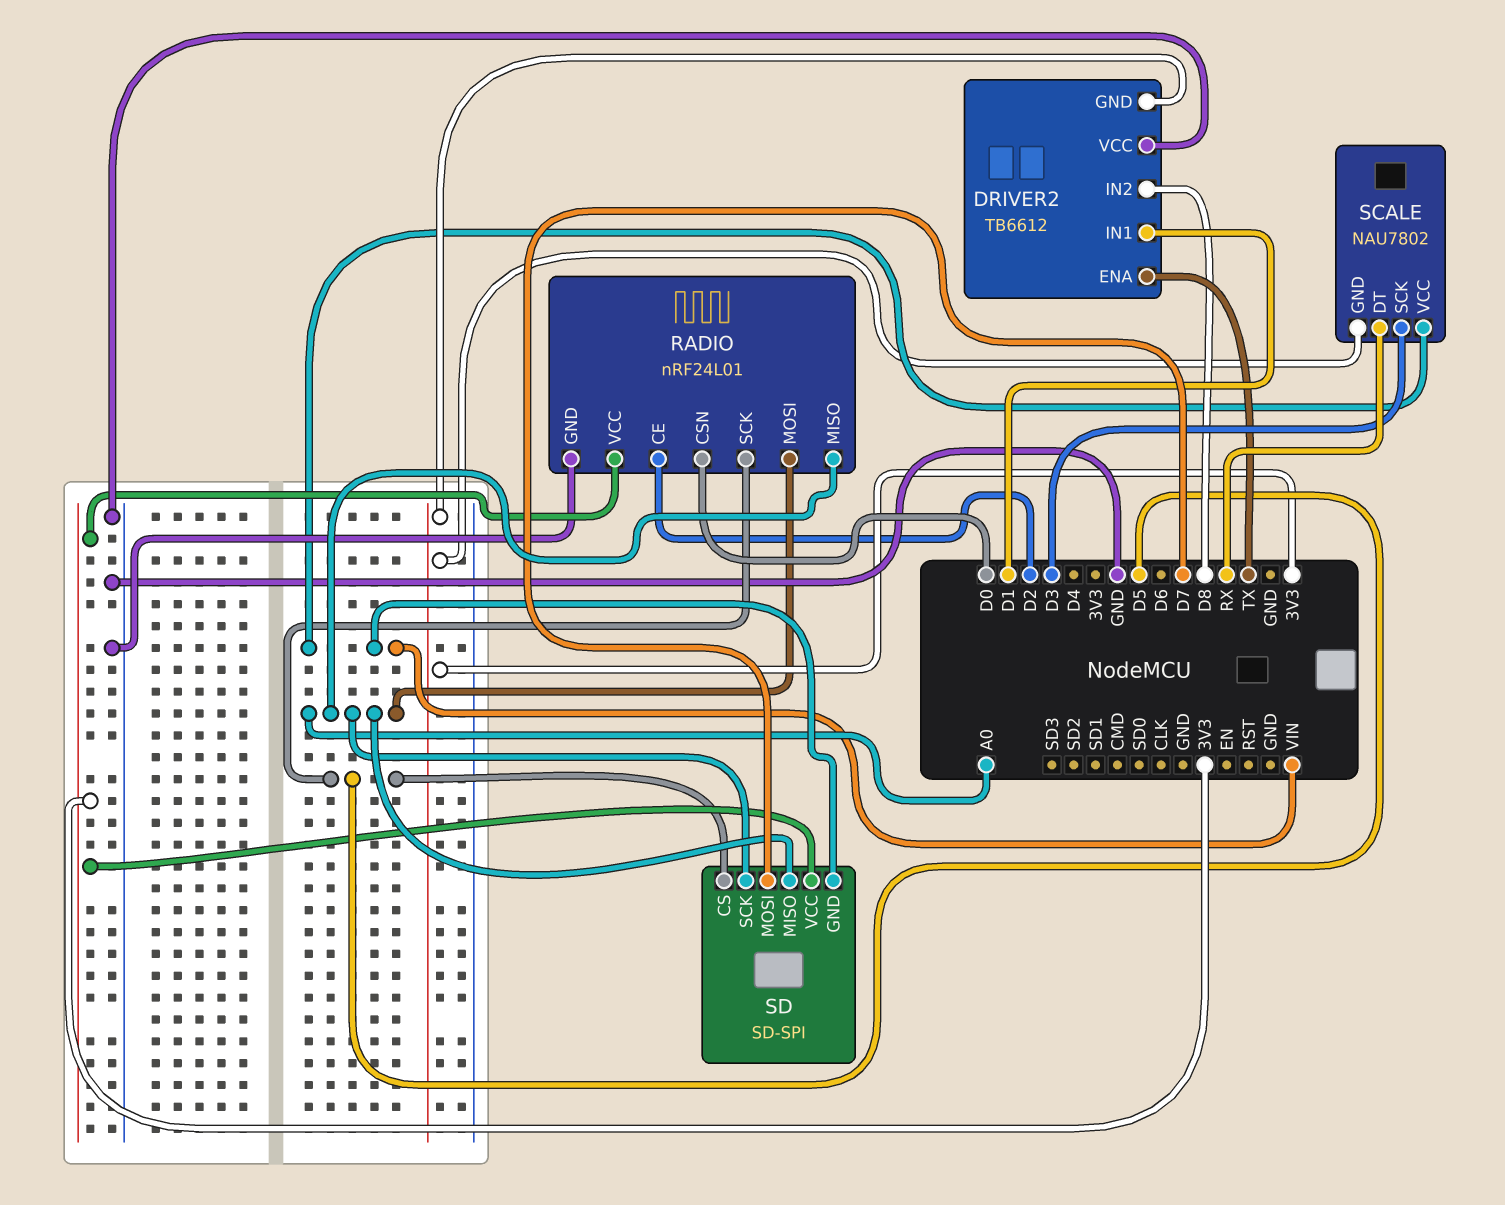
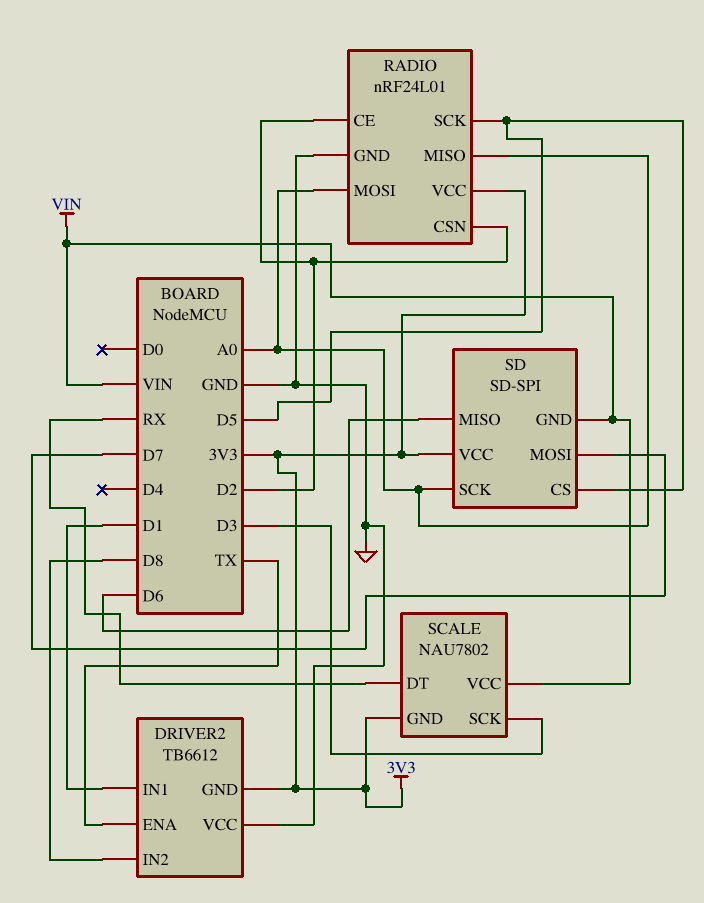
RADIO pin CSN: D0 -> D2
SD pin MISO: A0 -> D6

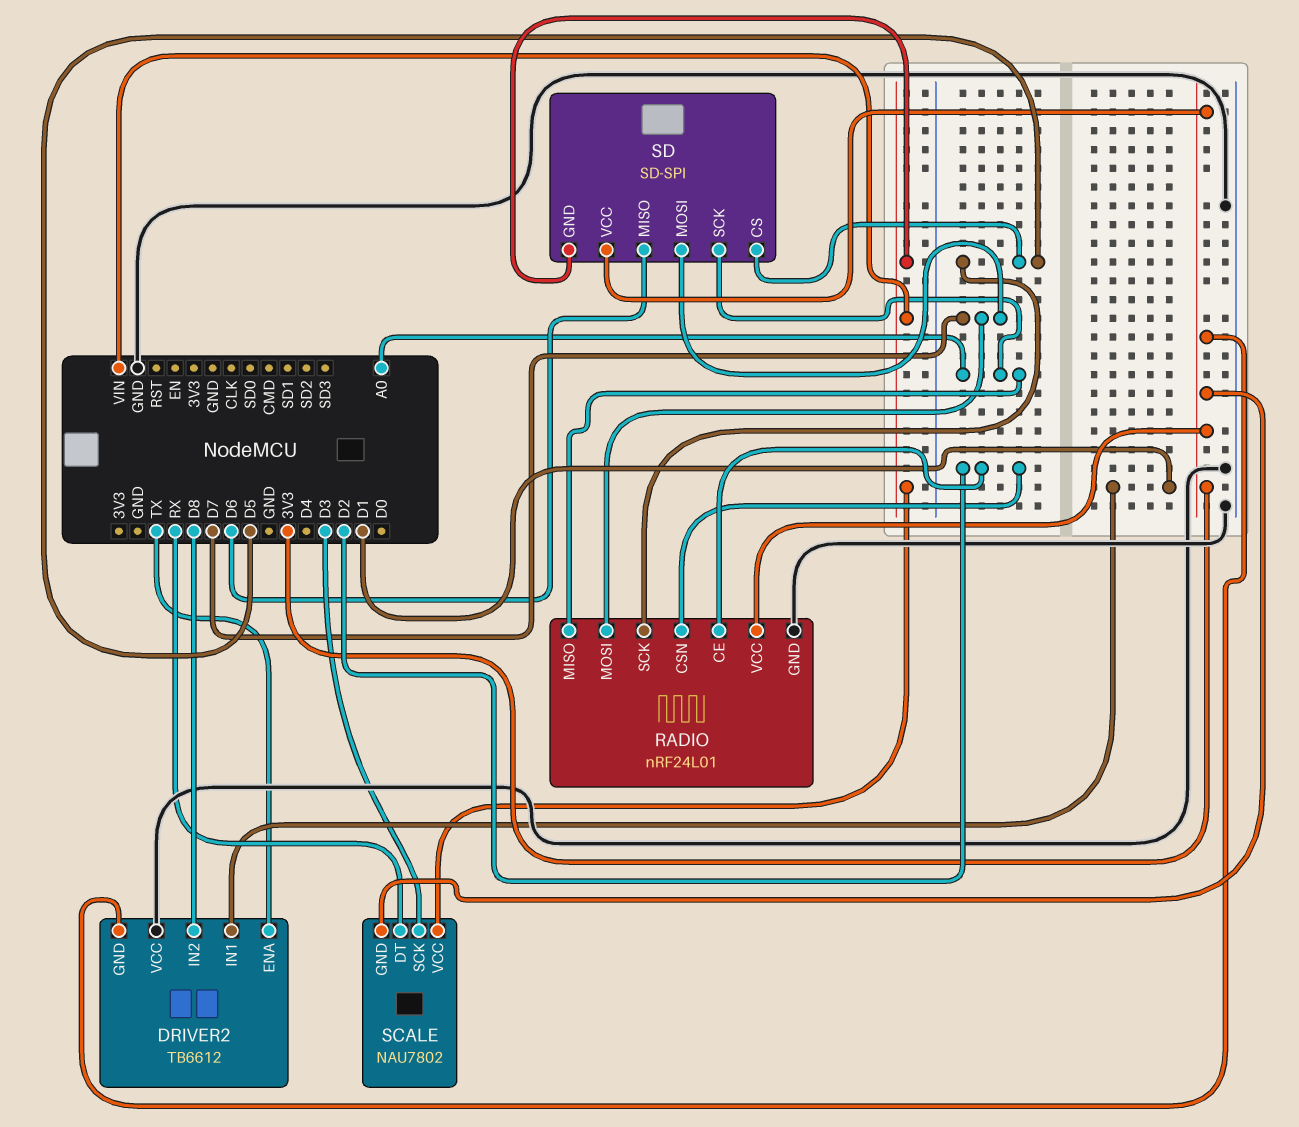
RADIO pin MOSI: A0 -> D7

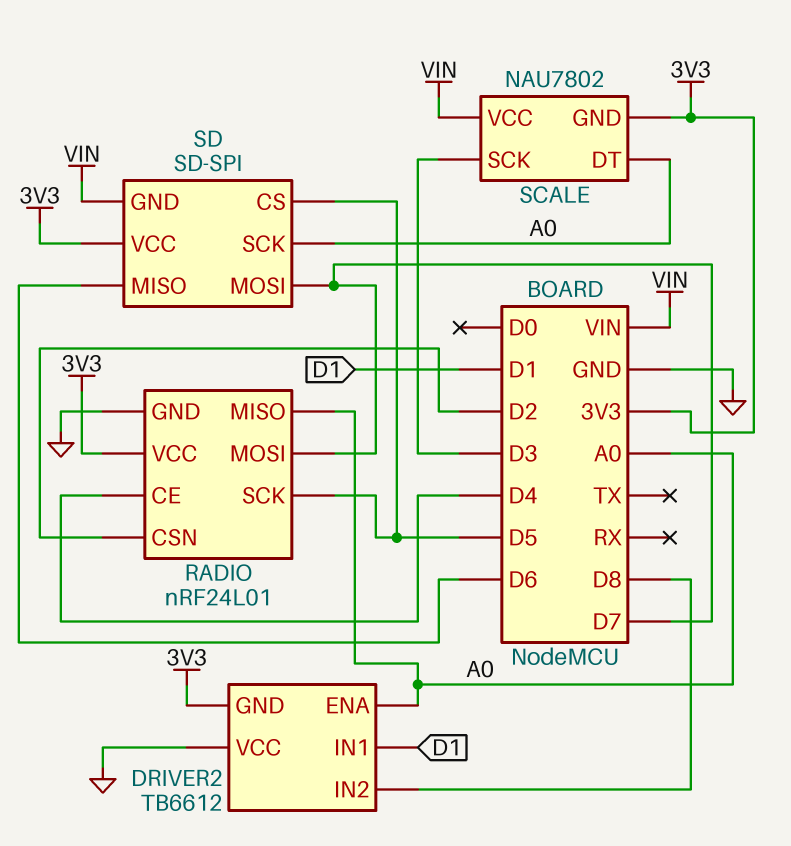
DRIVER2 pin ENA: TX -> A0
RADIO pin CE: D2 -> D4
SCALE pin DT: RX -> A0

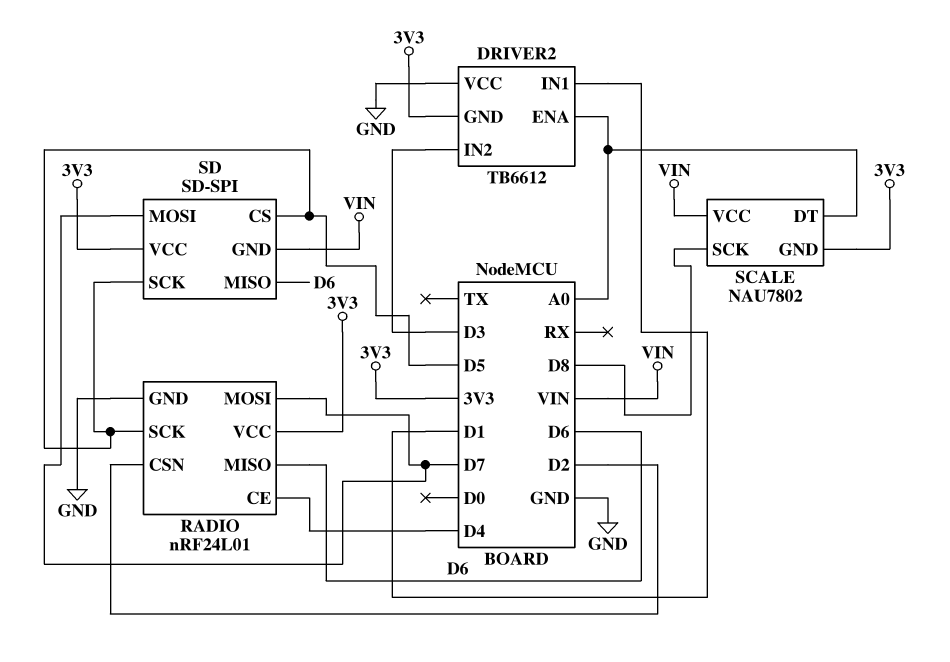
DRIVER2 pin IN2: D8 -> D3
RADIO pin MISO: A0 -> D6
SCALE pin SCK: D3 -> D8
SD pin SCK: A0 -> D5

